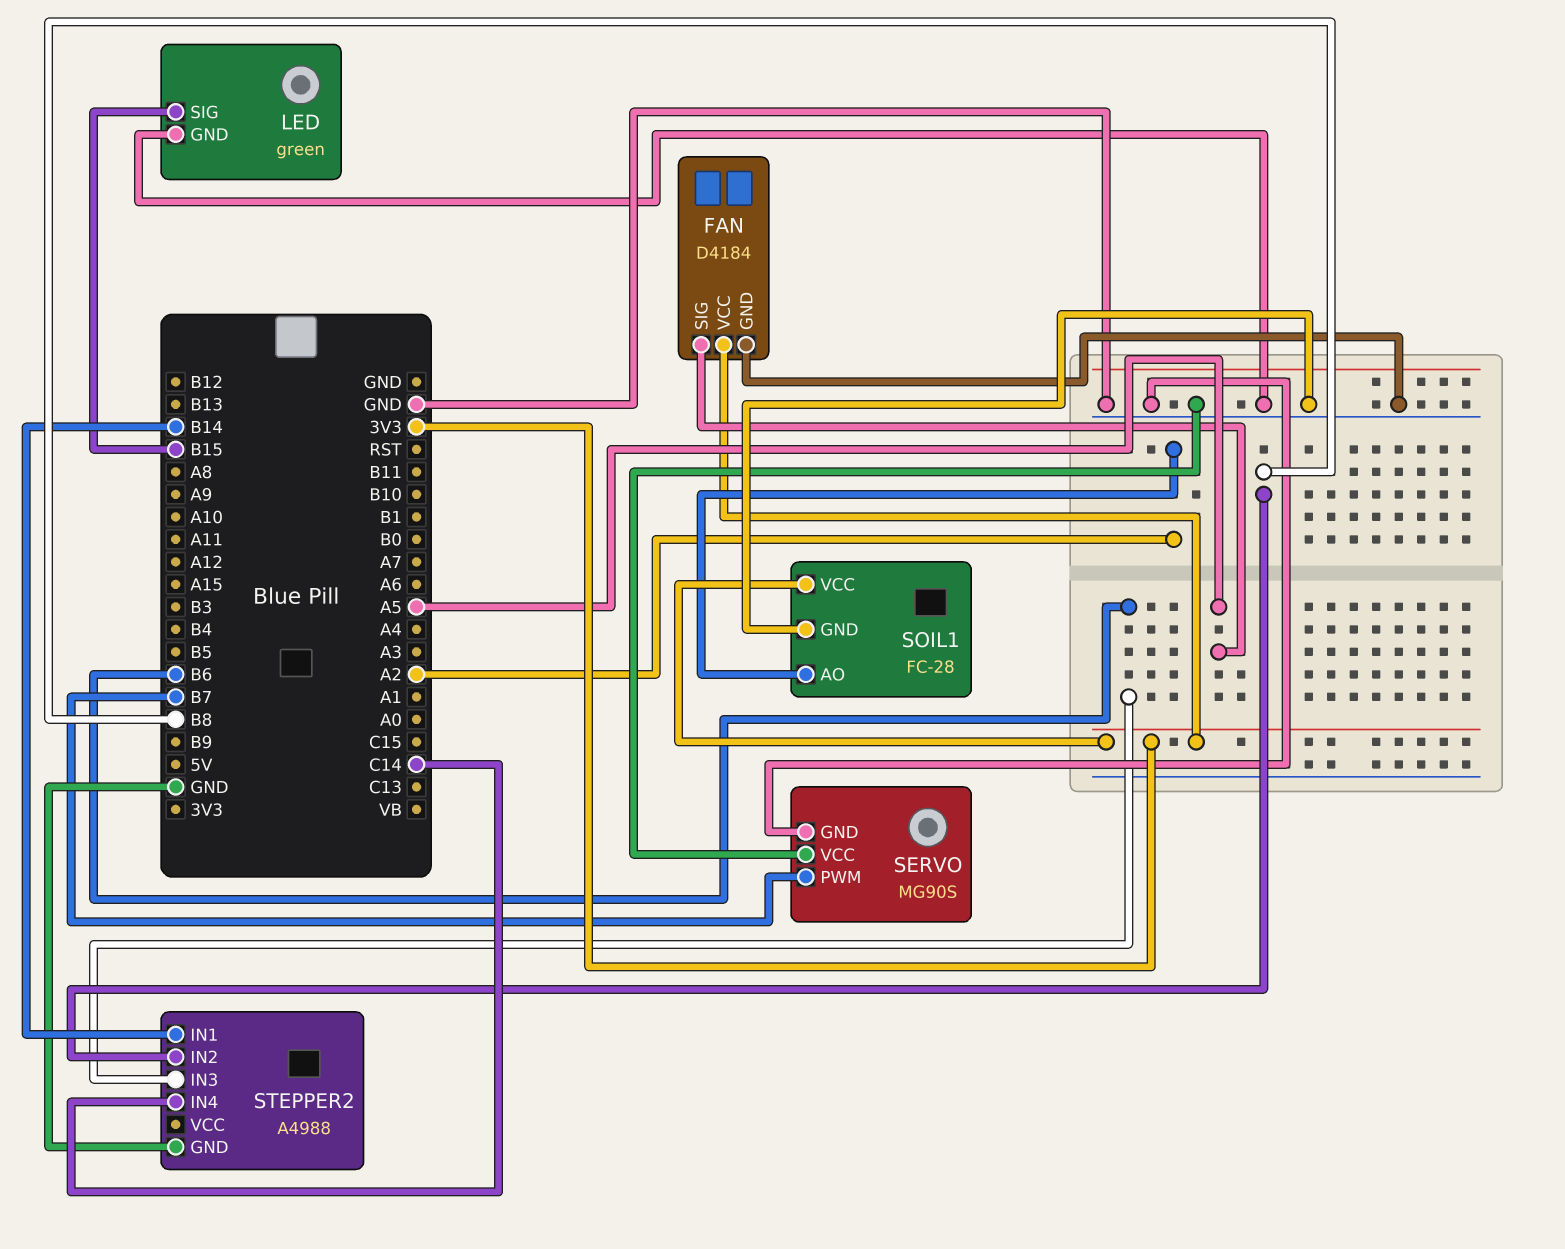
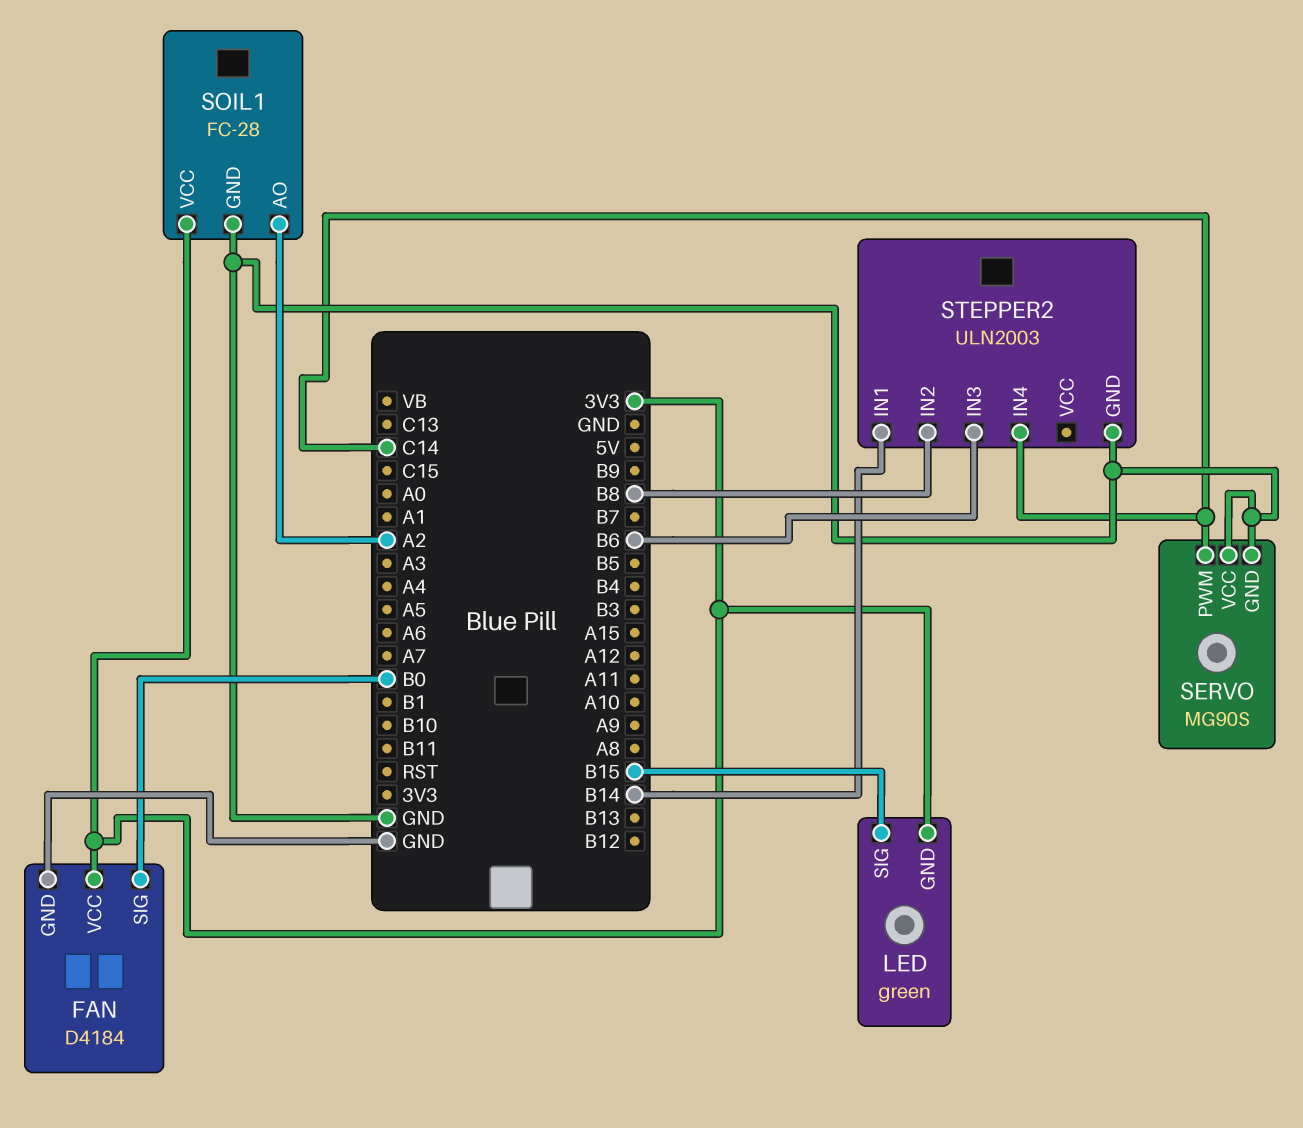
FAN pin SIG: A5 -> B0
LED pin GND: GND -> 3V3
SERVO pin PWM: B7 -> C14
STEPPER2: A4988 -> ULN2003

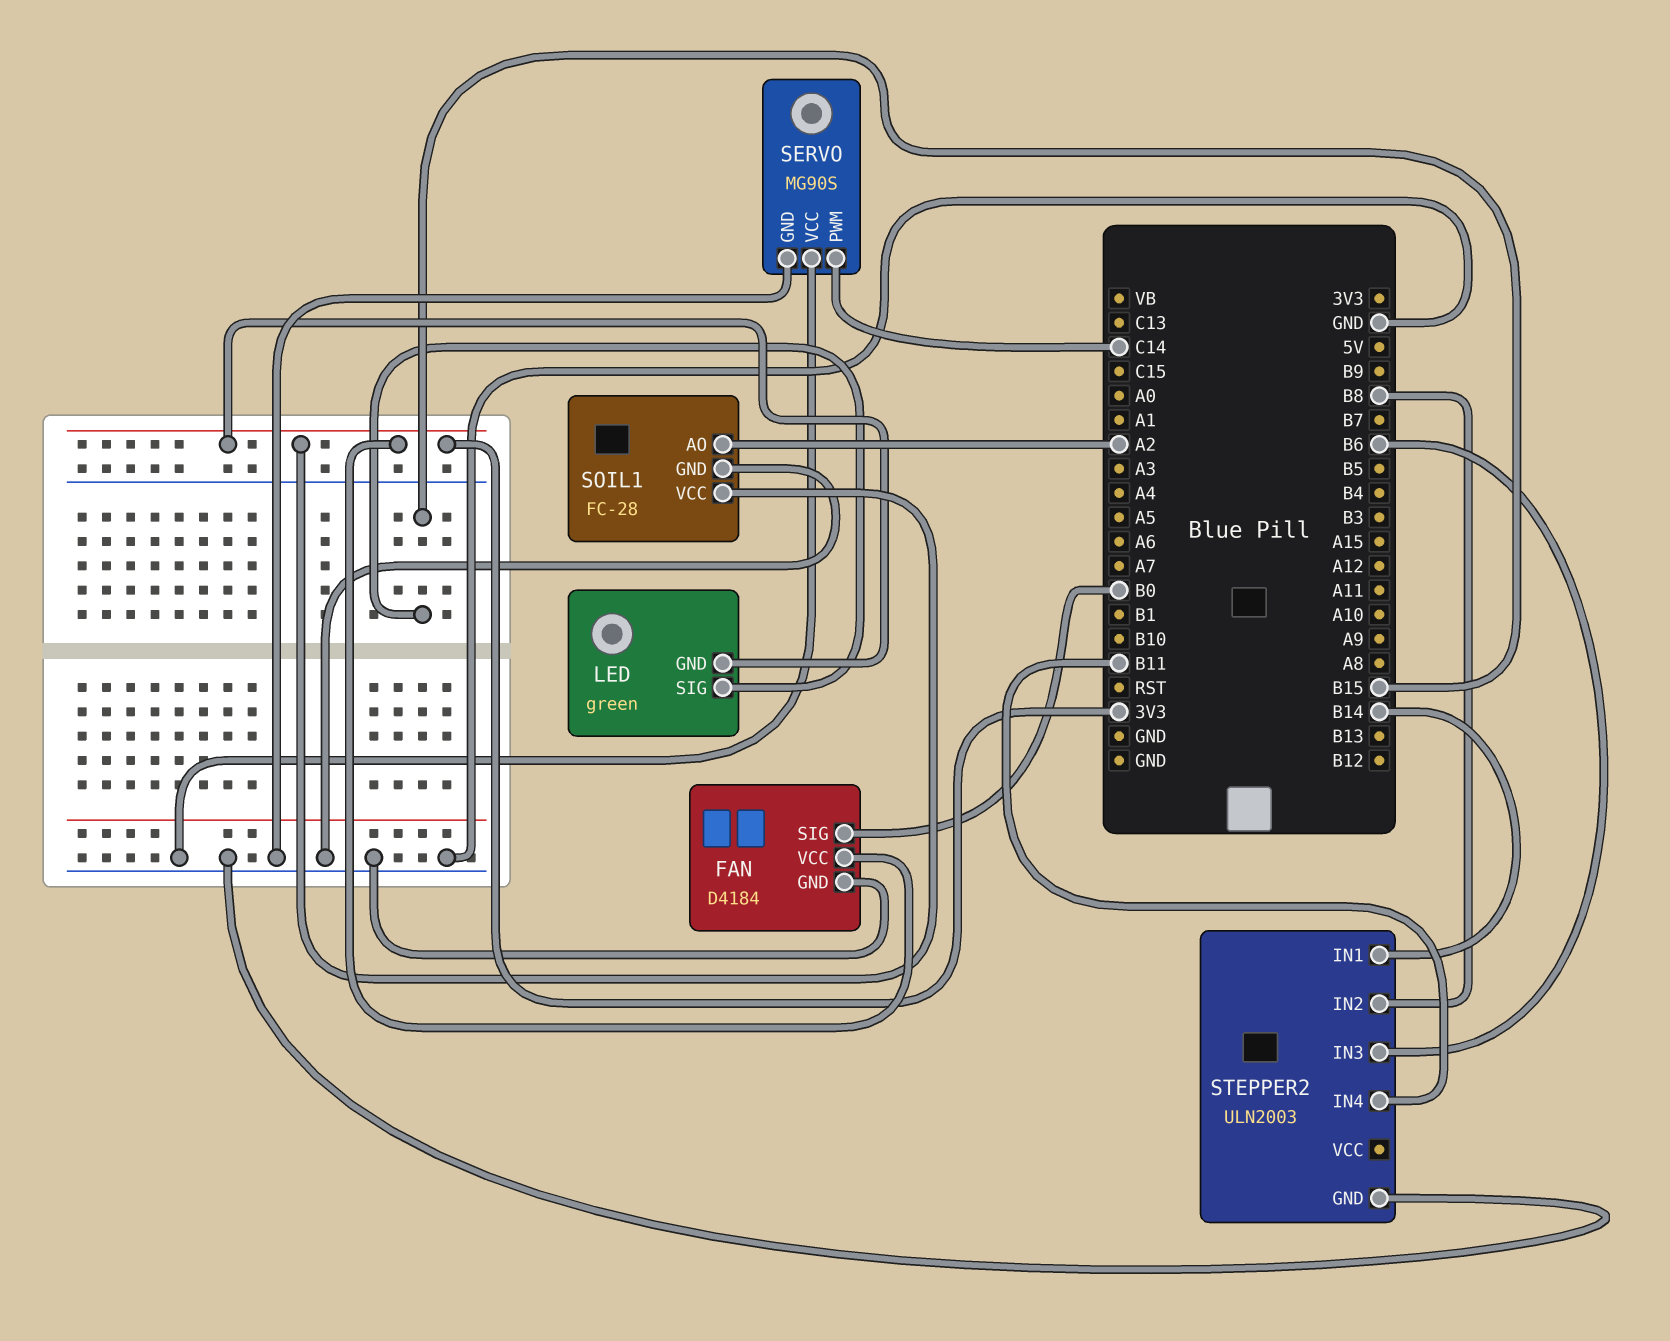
STEPPER2 pin IN4: C14 -> B11

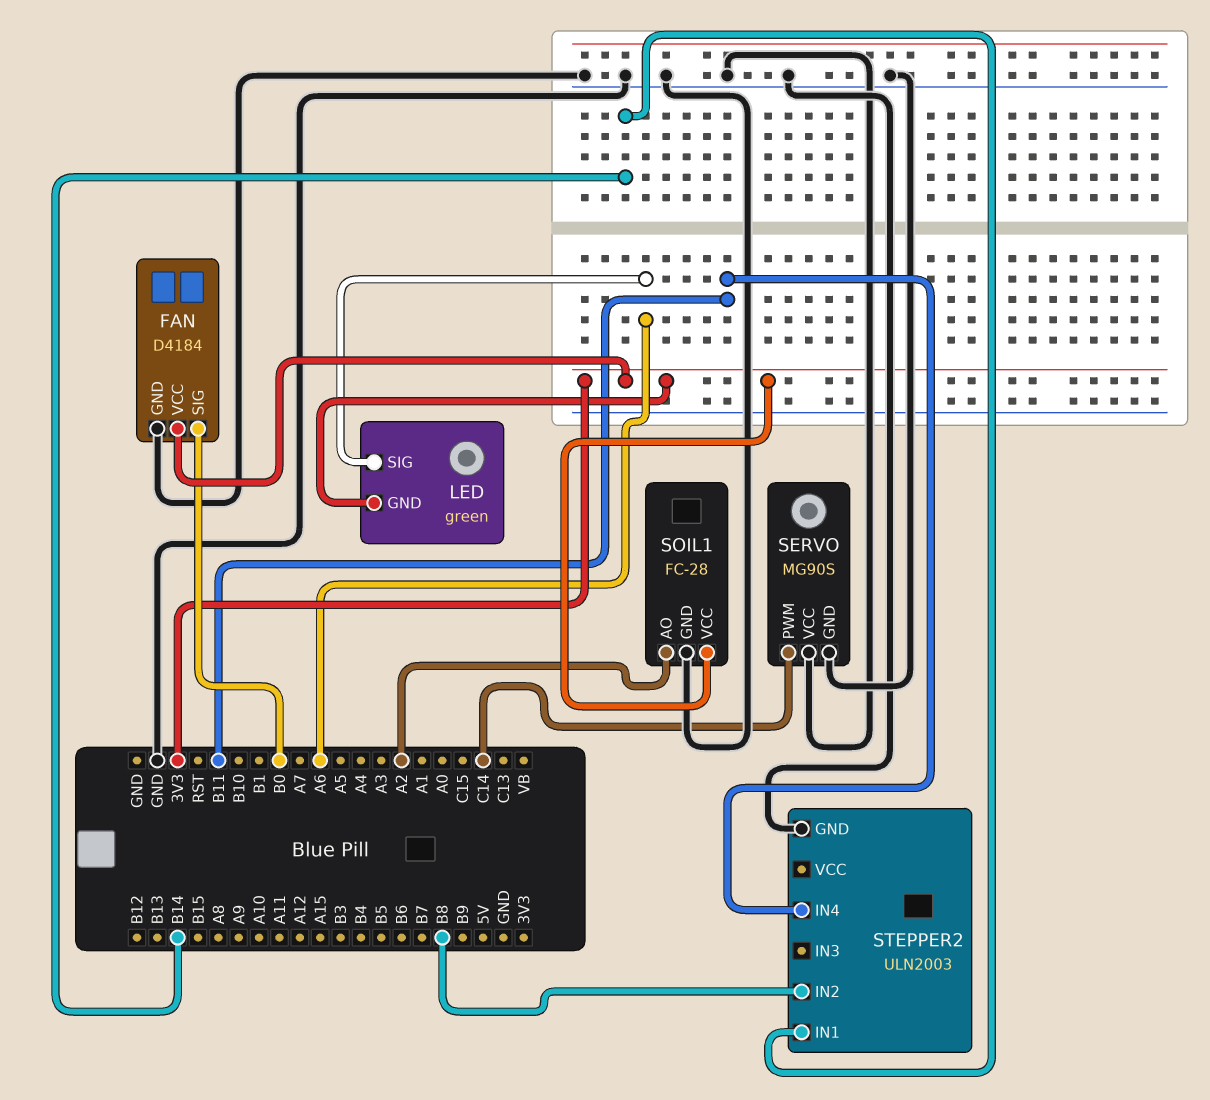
LED pin SIG: B15 -> A6
STEPPER2 pin IN3: B6 -> none

